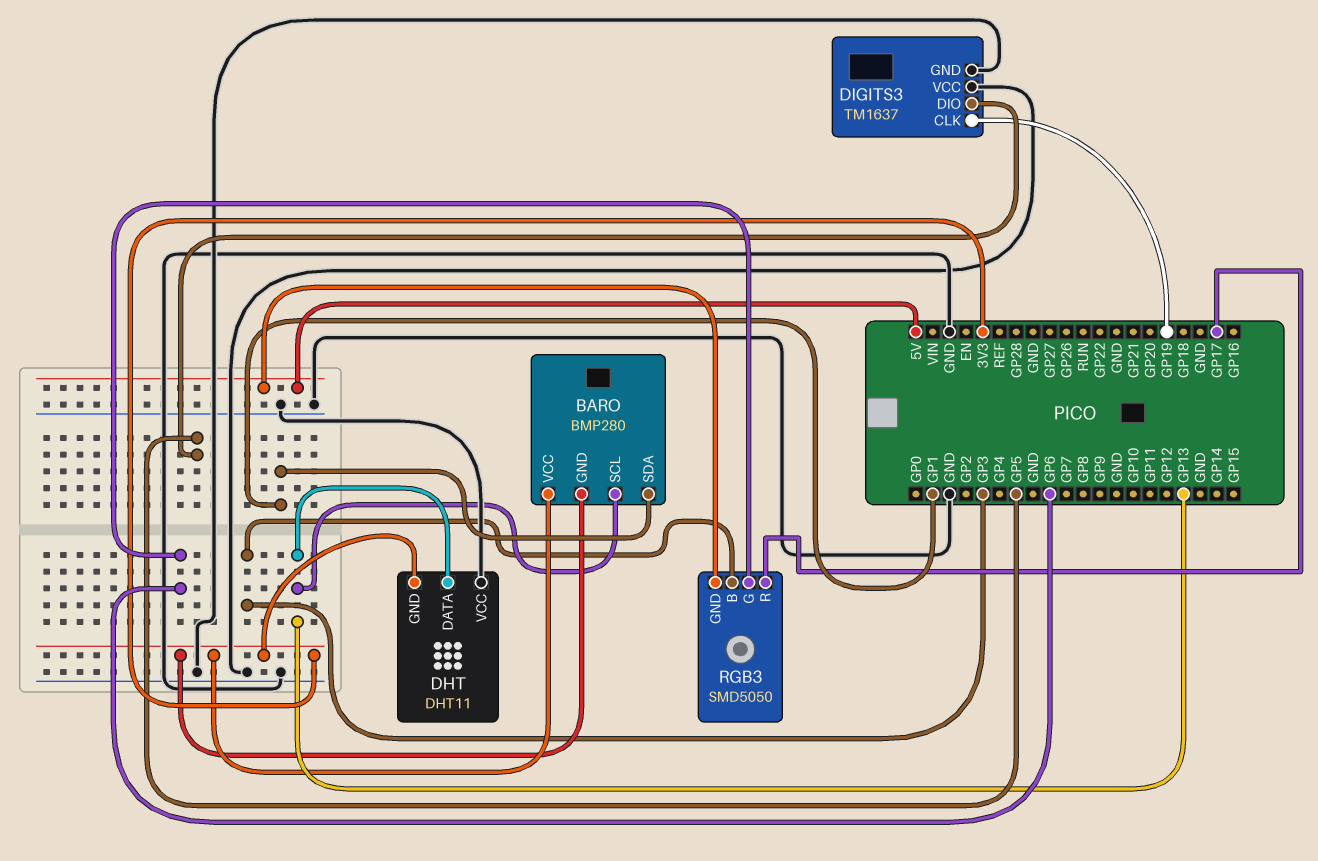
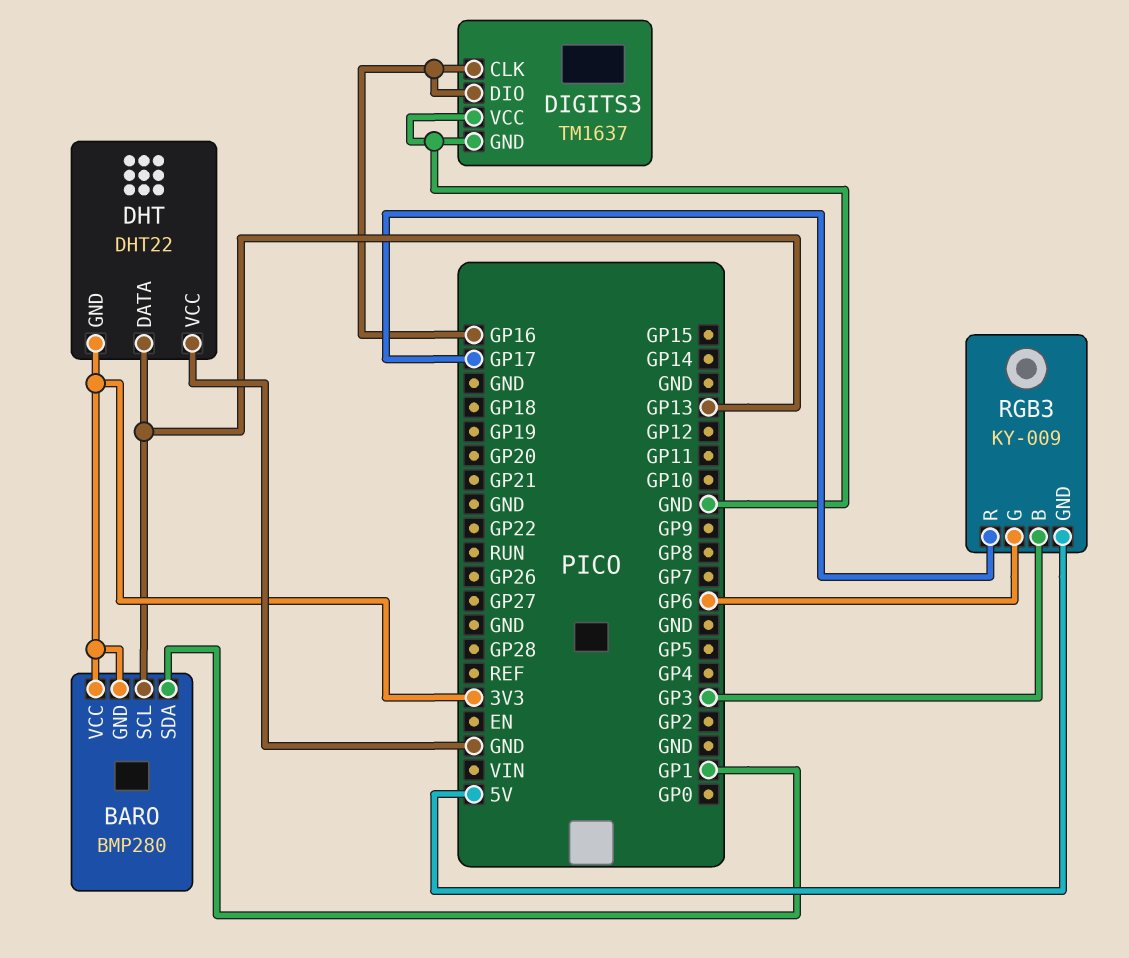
DHT: DHT11 -> DHT22
DIGITS3 pin CLK: GP19 -> GP16
DIGITS3 pin DIO: GP5 -> GP16
RGB3: SMD5050 -> KY-009

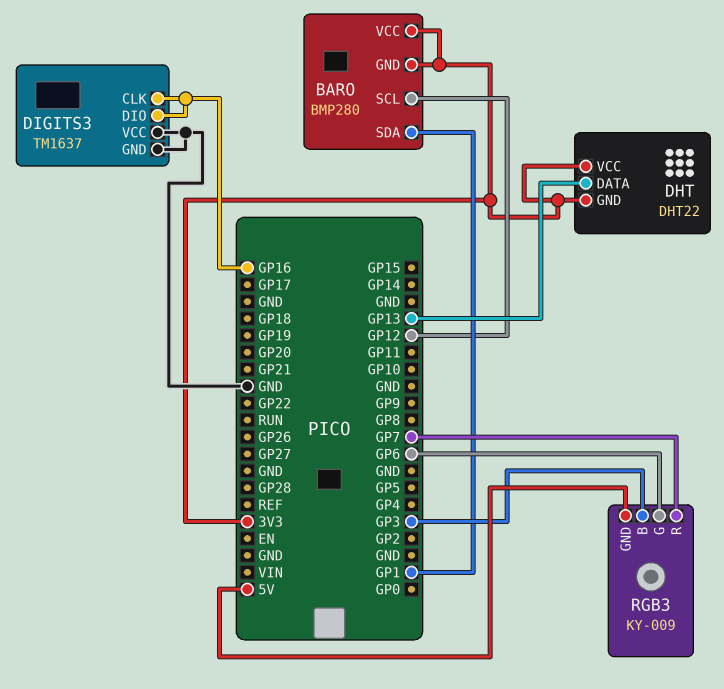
BARO pin SCL: GP13 -> GP12
DHT pin VCC: GND -> 3V3
RGB3 pin R: GP17 -> GP7

